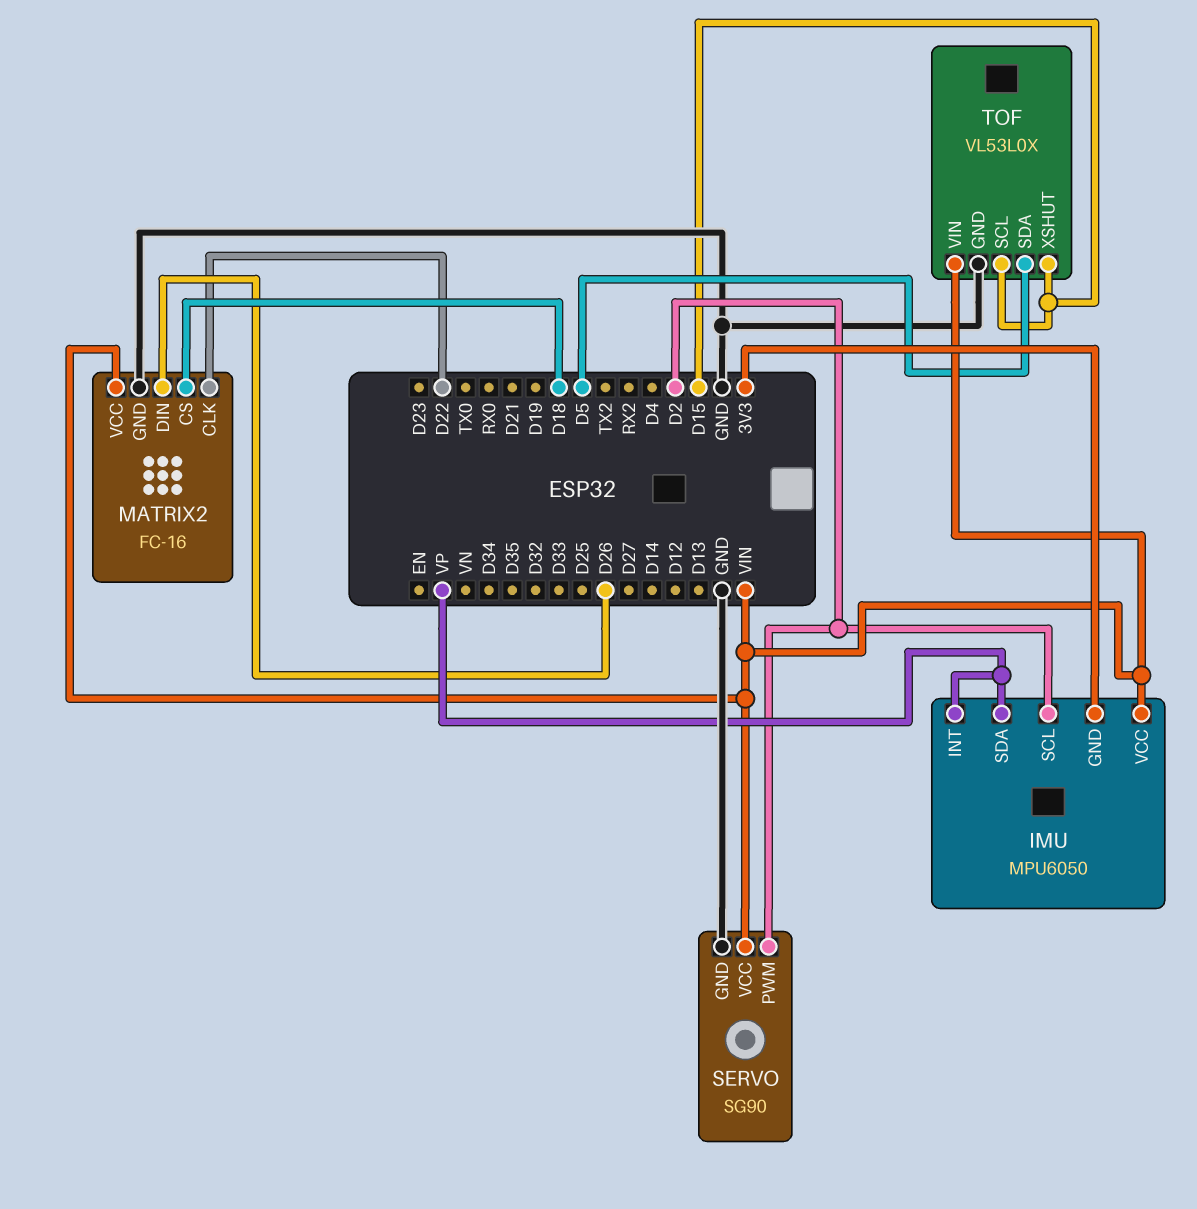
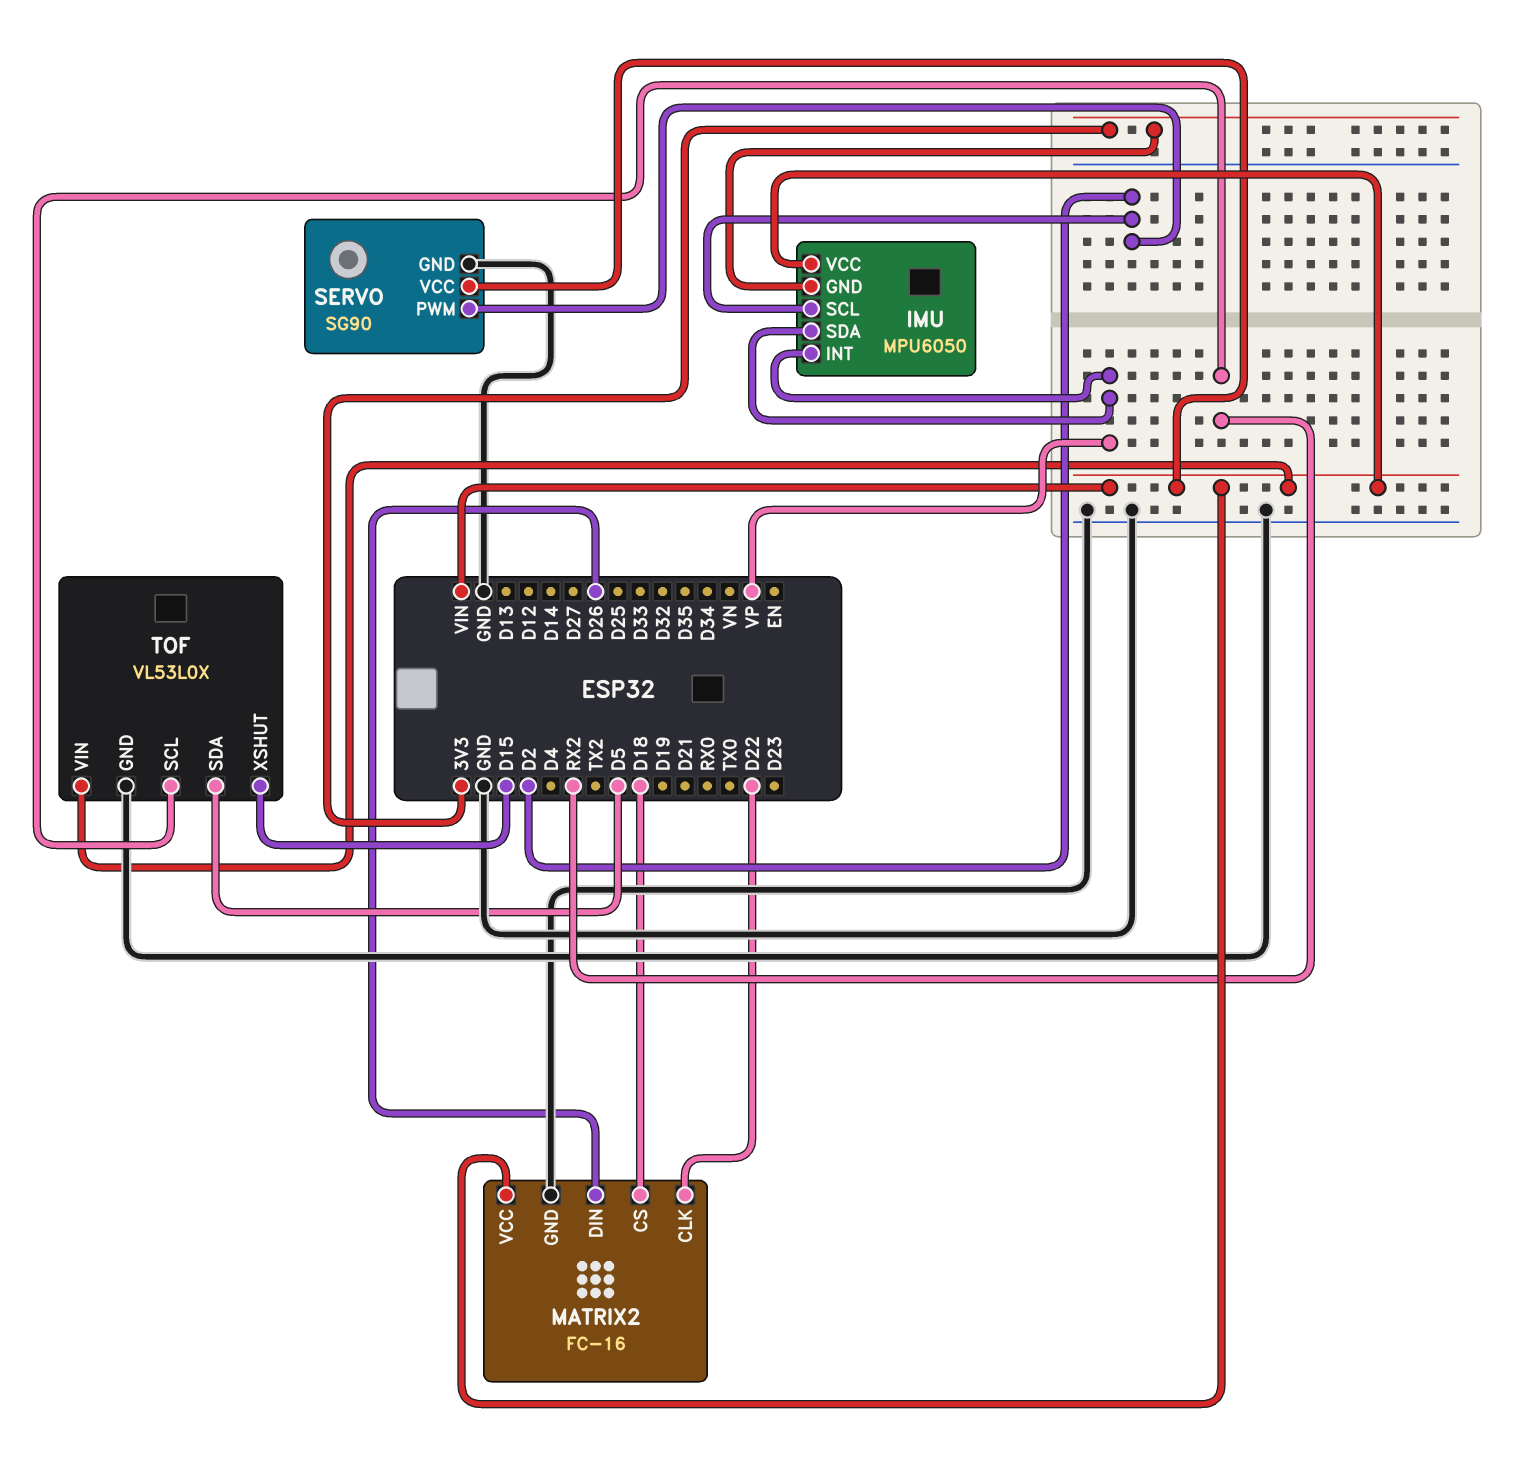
TOF pin SCL: D15 -> RX2

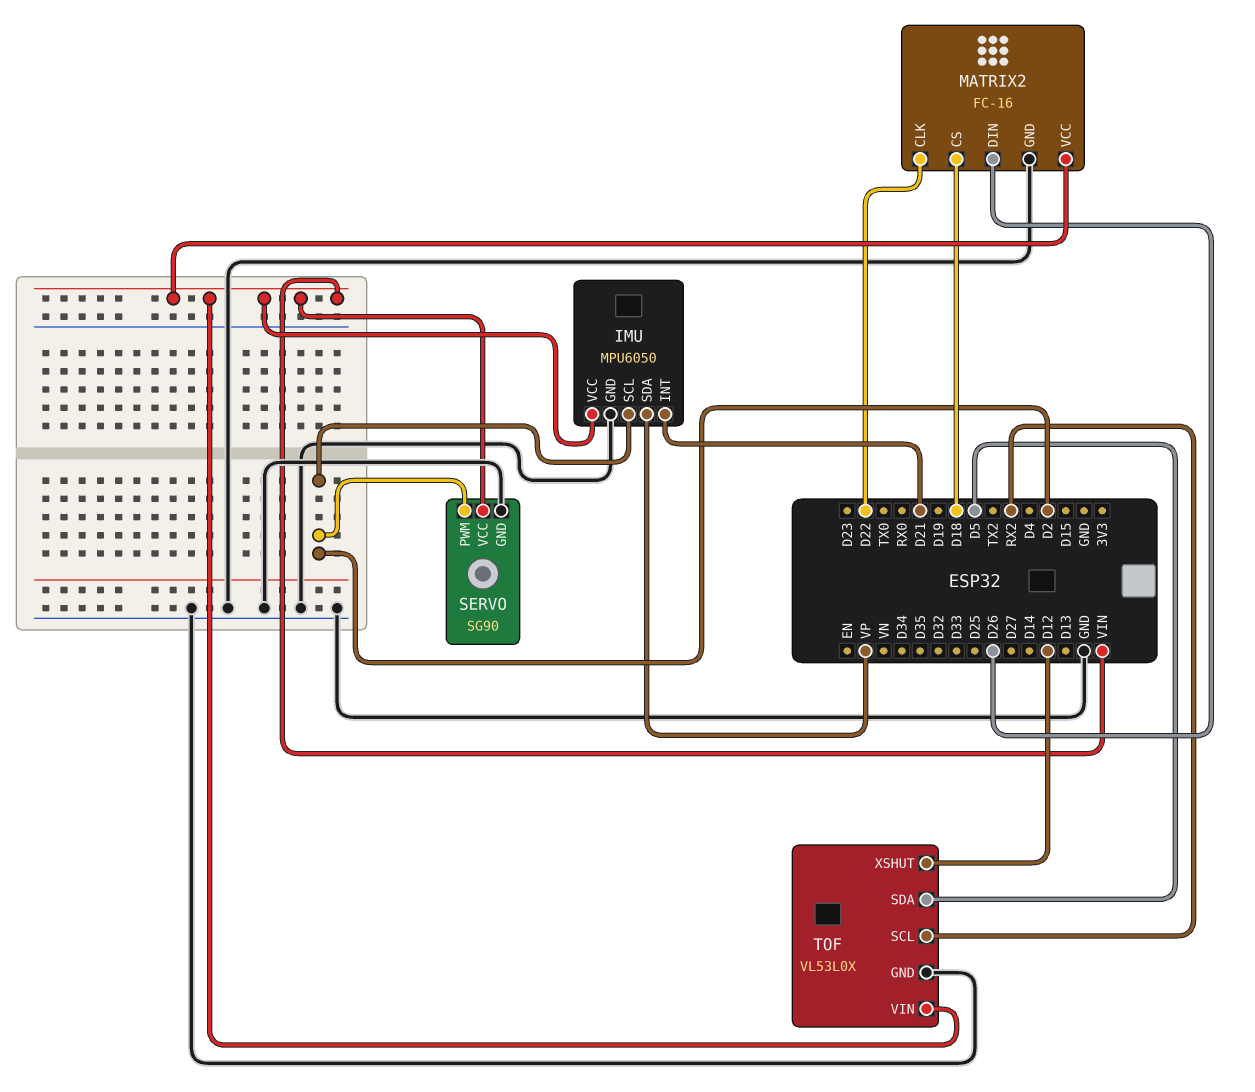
IMU pin GND: 3V3 -> GND
IMU pin INT: VP -> D21
TOF pin XSHUT: D15 -> D12

